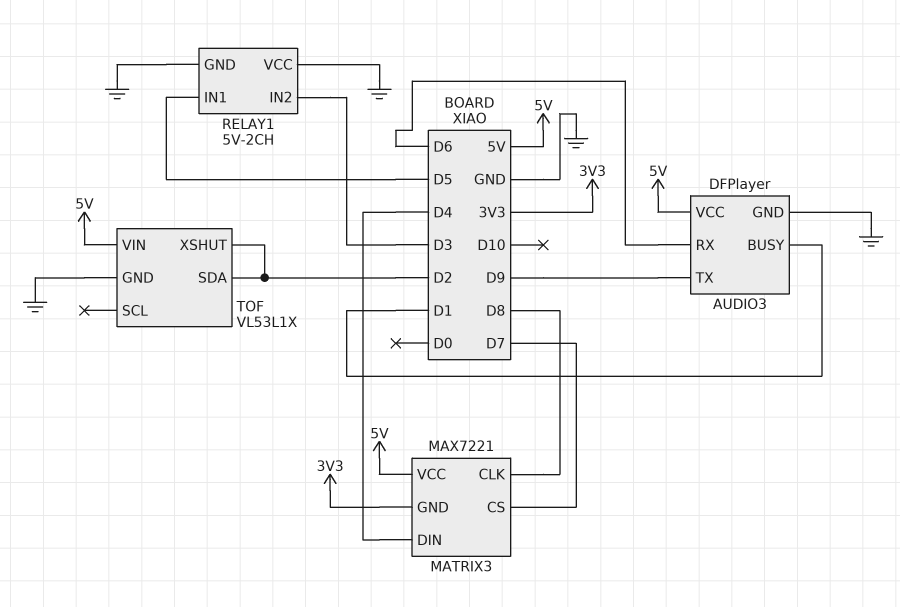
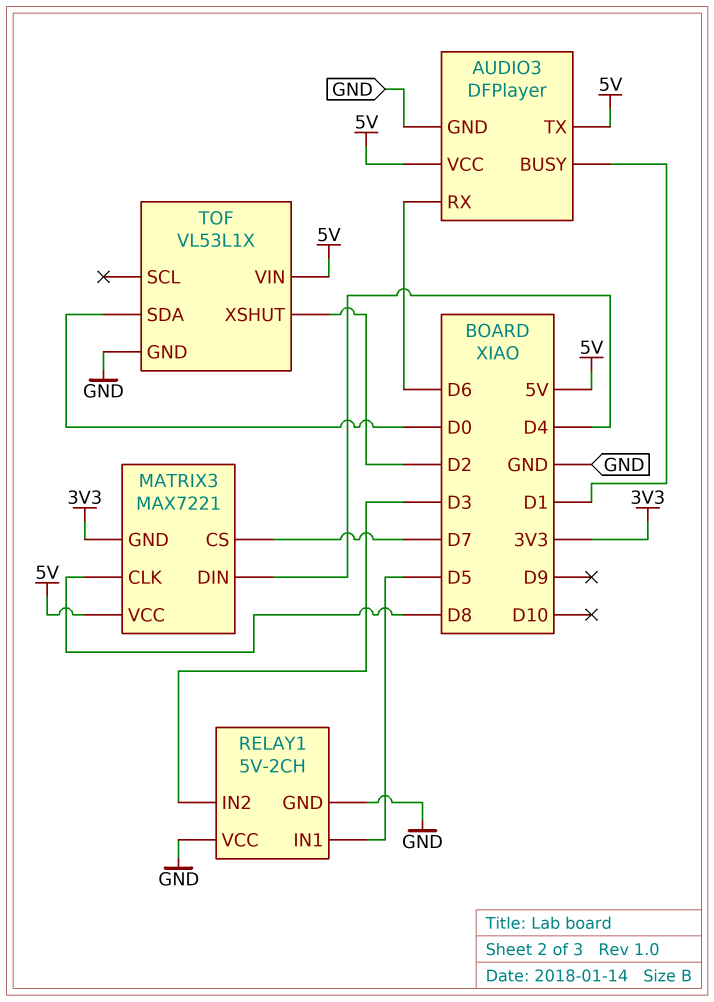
AUDIO3 pin TX: D9 -> 5V
TOF pin SDA: D2 -> D0

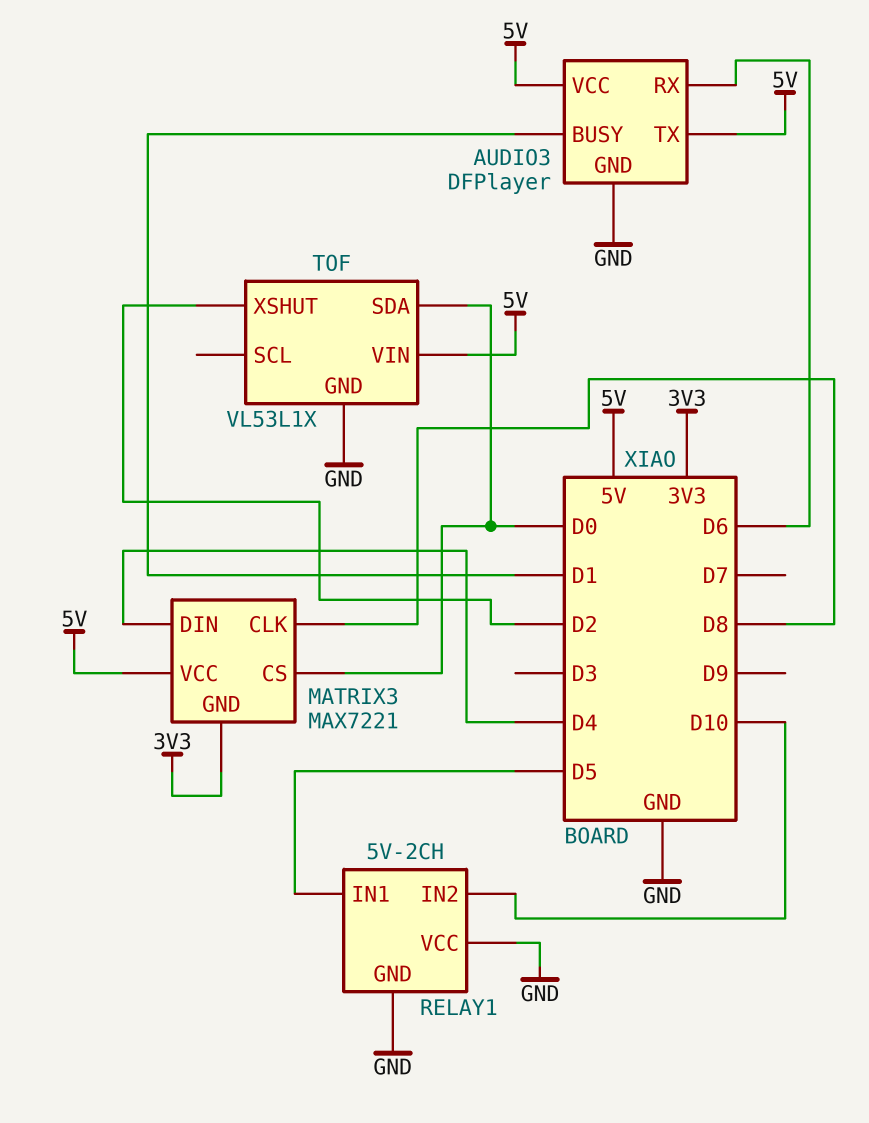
MATRIX3 pin CS: D7 -> D0
RELAY1 pin IN2: D3 -> D10

